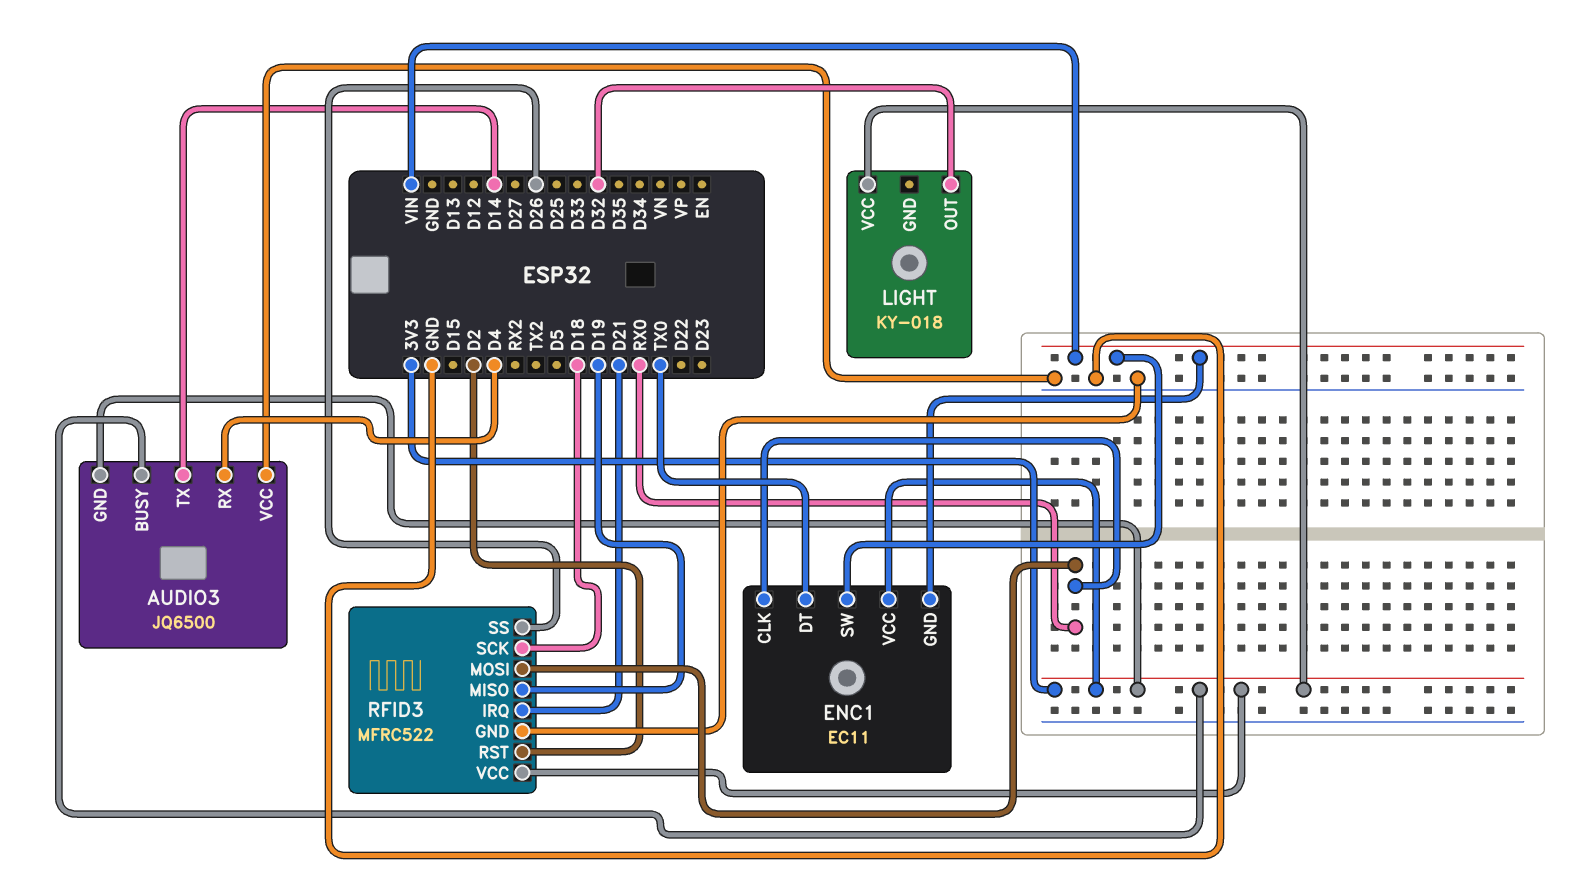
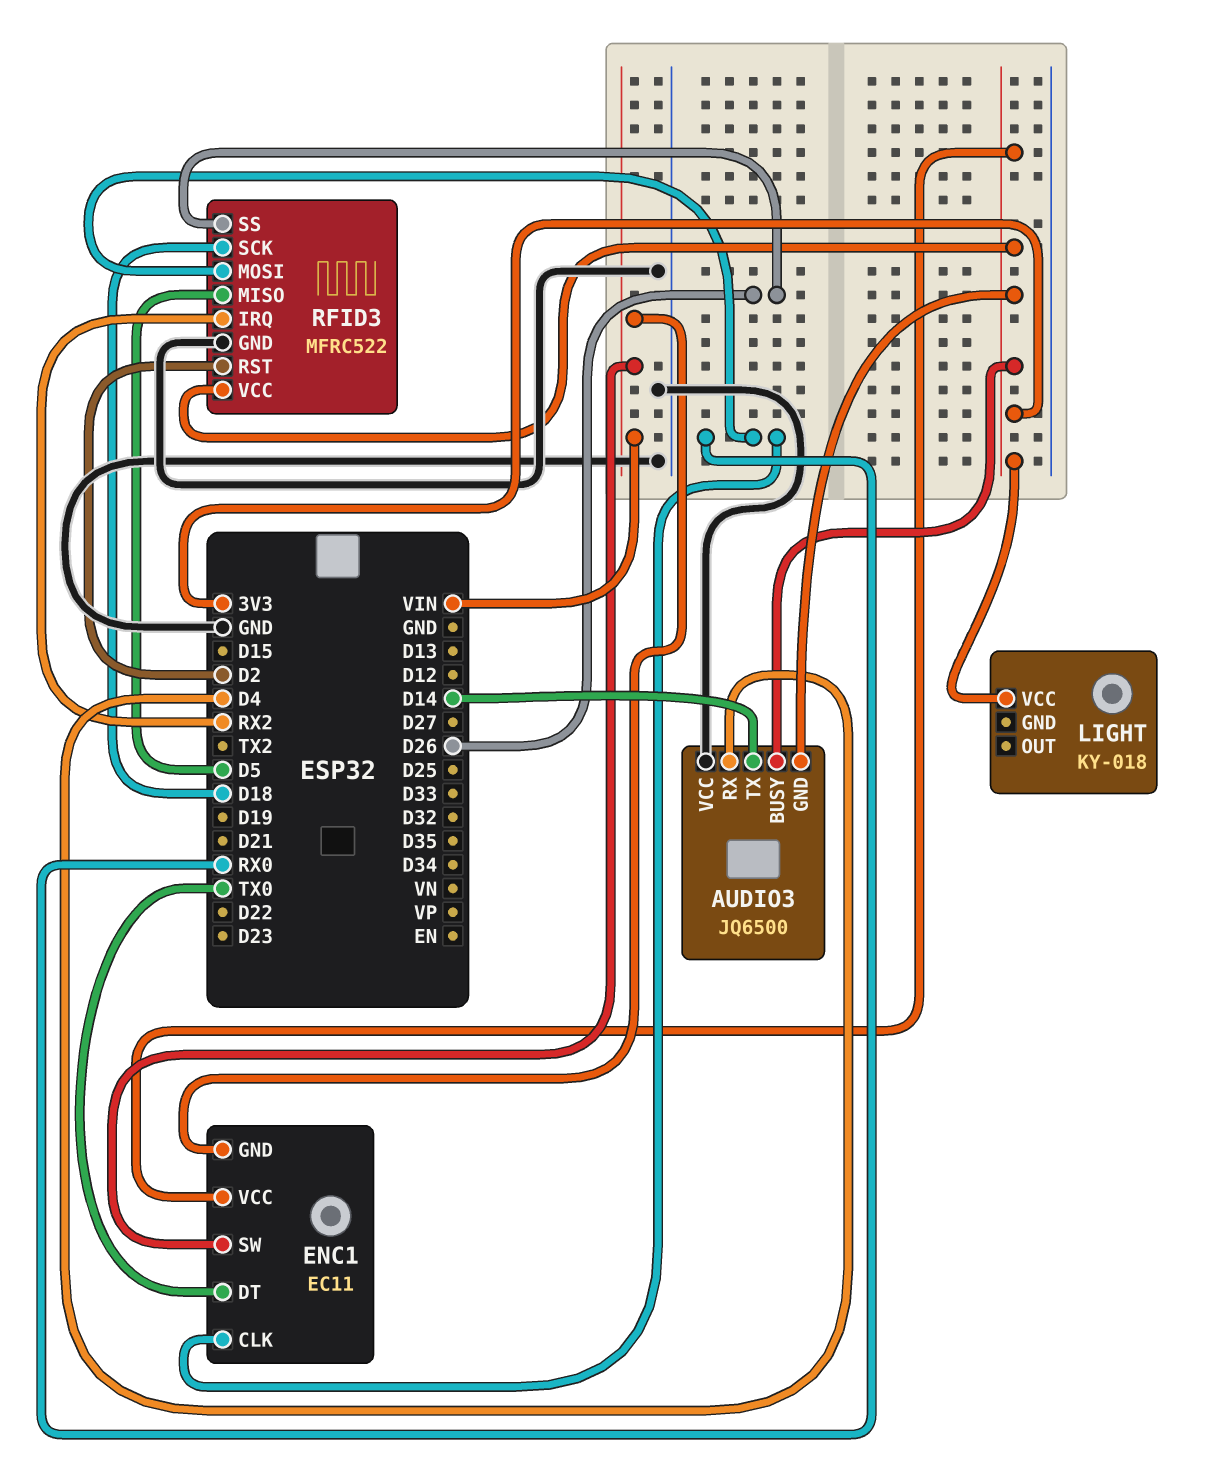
LIGHT pin OUT: D32 -> none
RFID3 pin IRQ: D21 -> RX2
RFID3 pin MISO: D19 -> D5

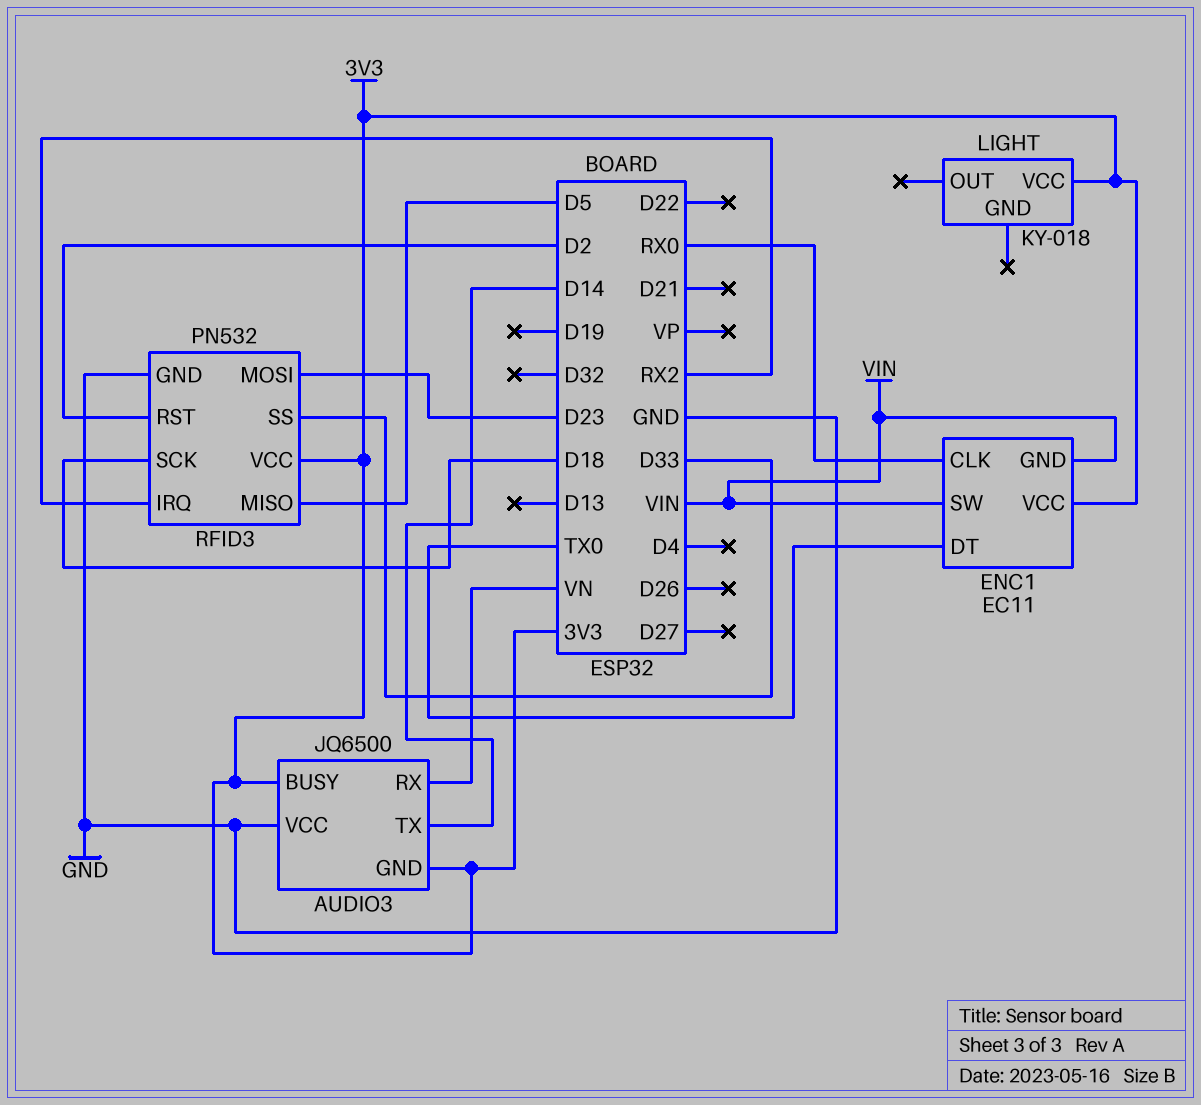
AUDIO3 pin RX: D4 -> VN
RFID3: MFRC522 -> PN532
RFID3 pin MOSI: RX0 -> D23
RFID3 pin SS: D26 -> D33

